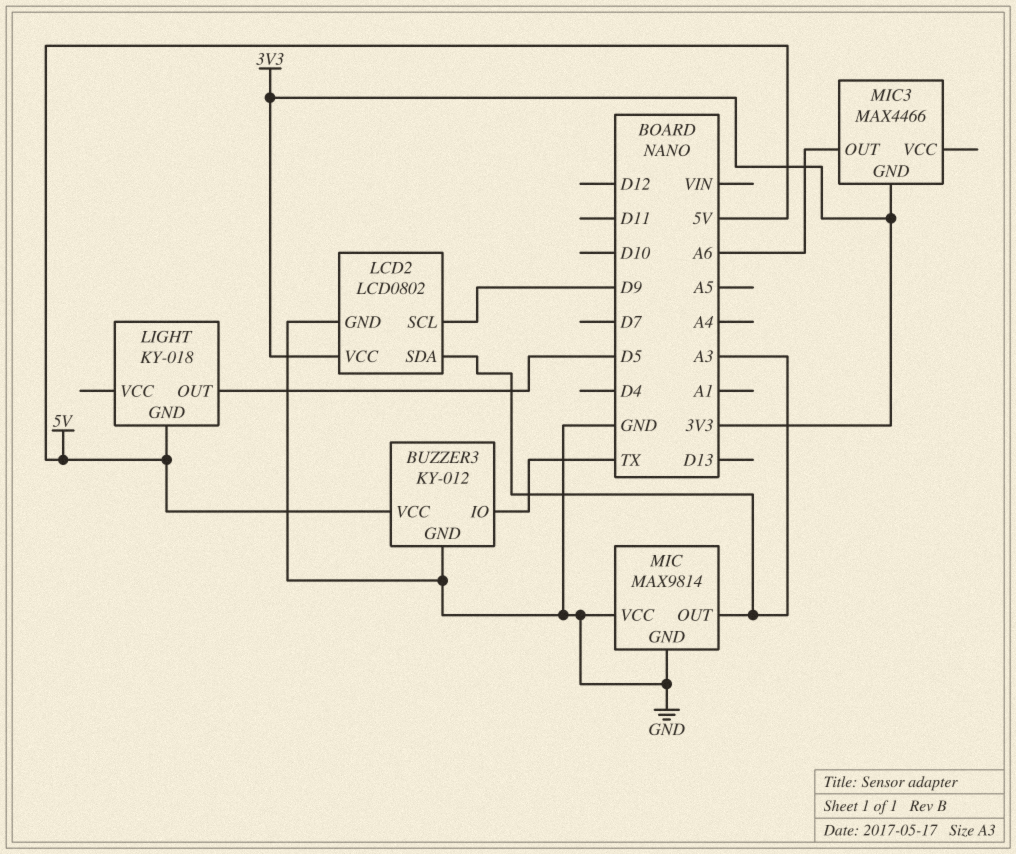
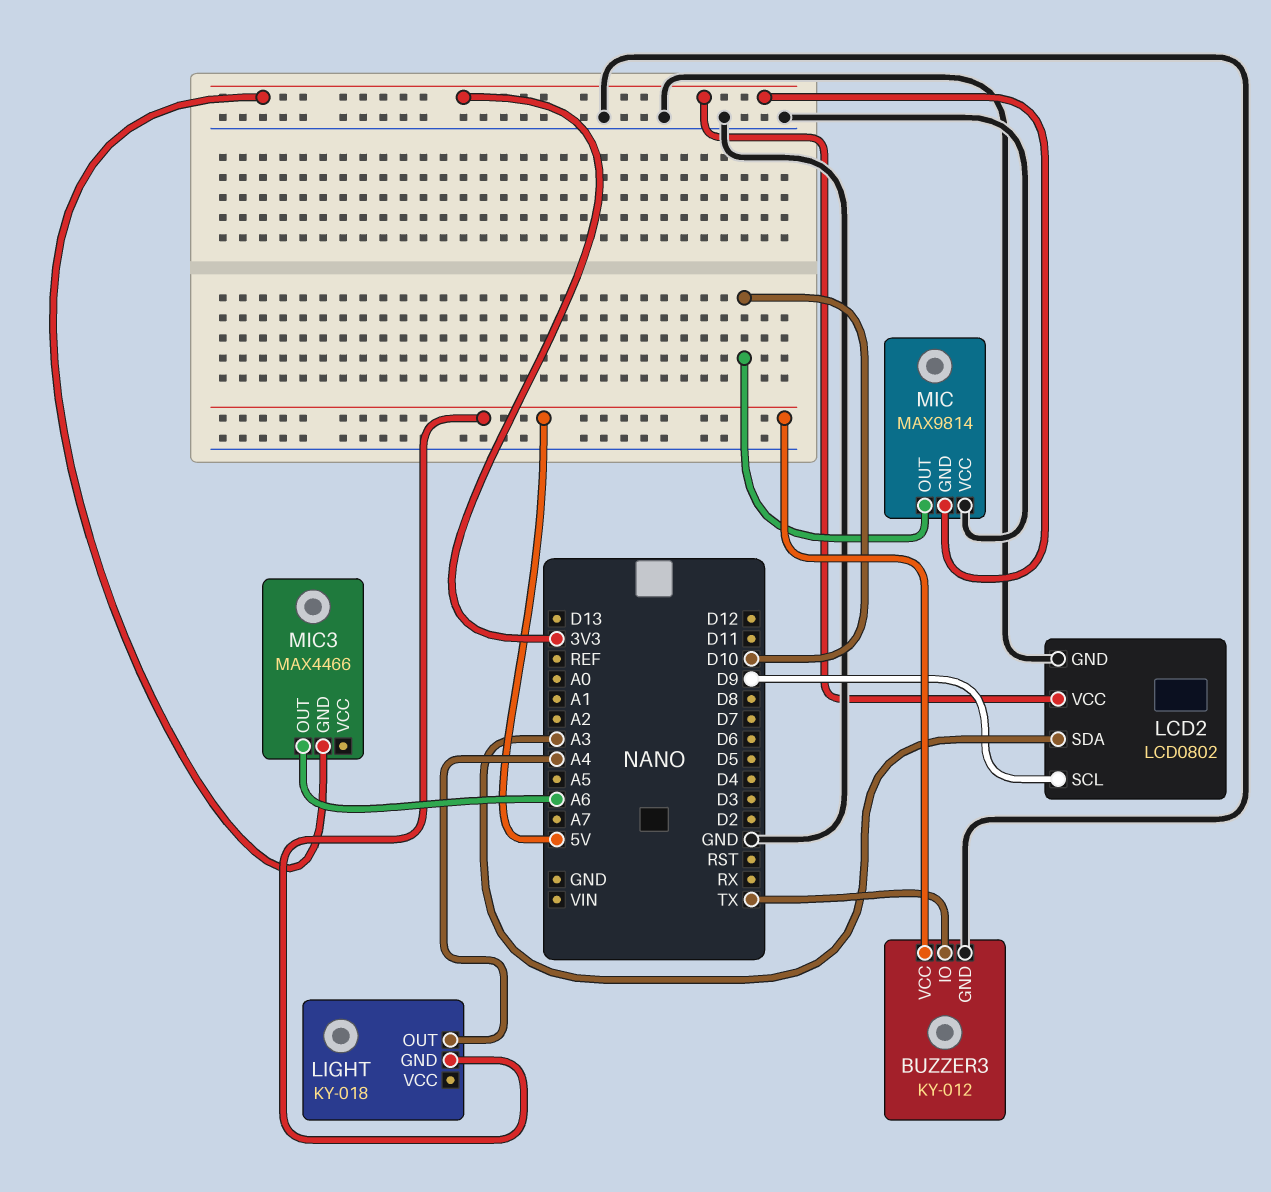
LIGHT pin OUT: D5 -> A4
MIC pin GND: GND -> 3V3
MIC pin OUT: A3 -> D10

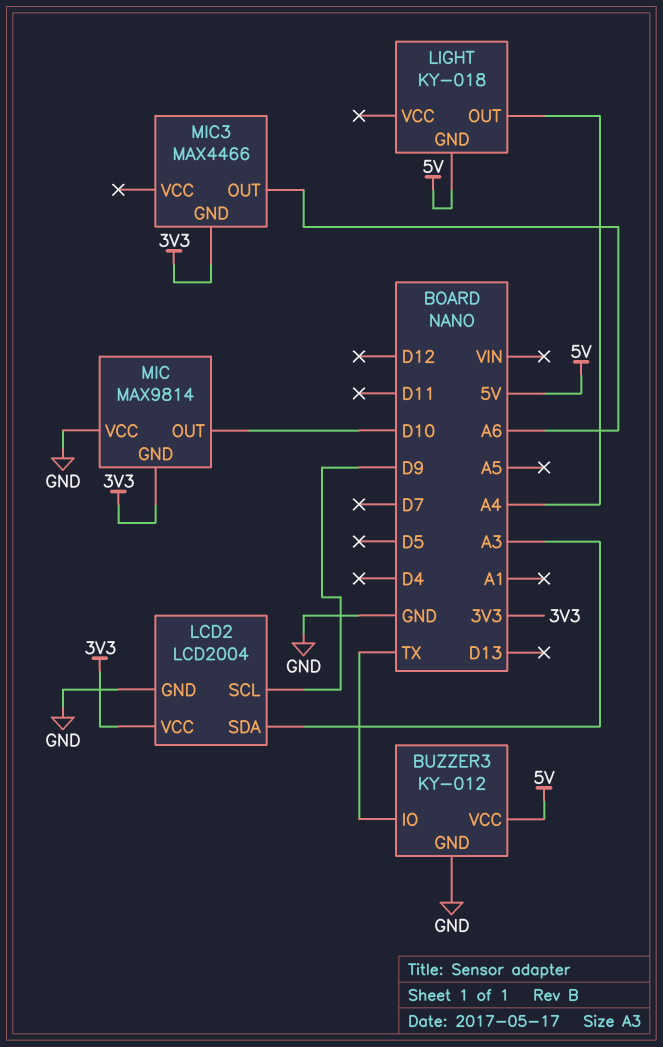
LCD2: LCD0802 -> LCD2004

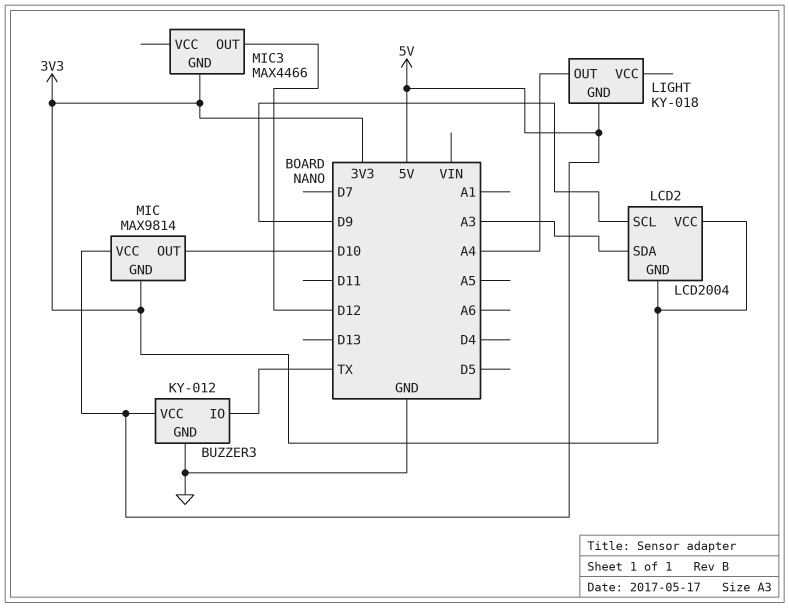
LCD2 pin GND: GND -> 3V3
MIC pin VCC: GND -> 5V
MIC3 pin OUT: A6 -> D12

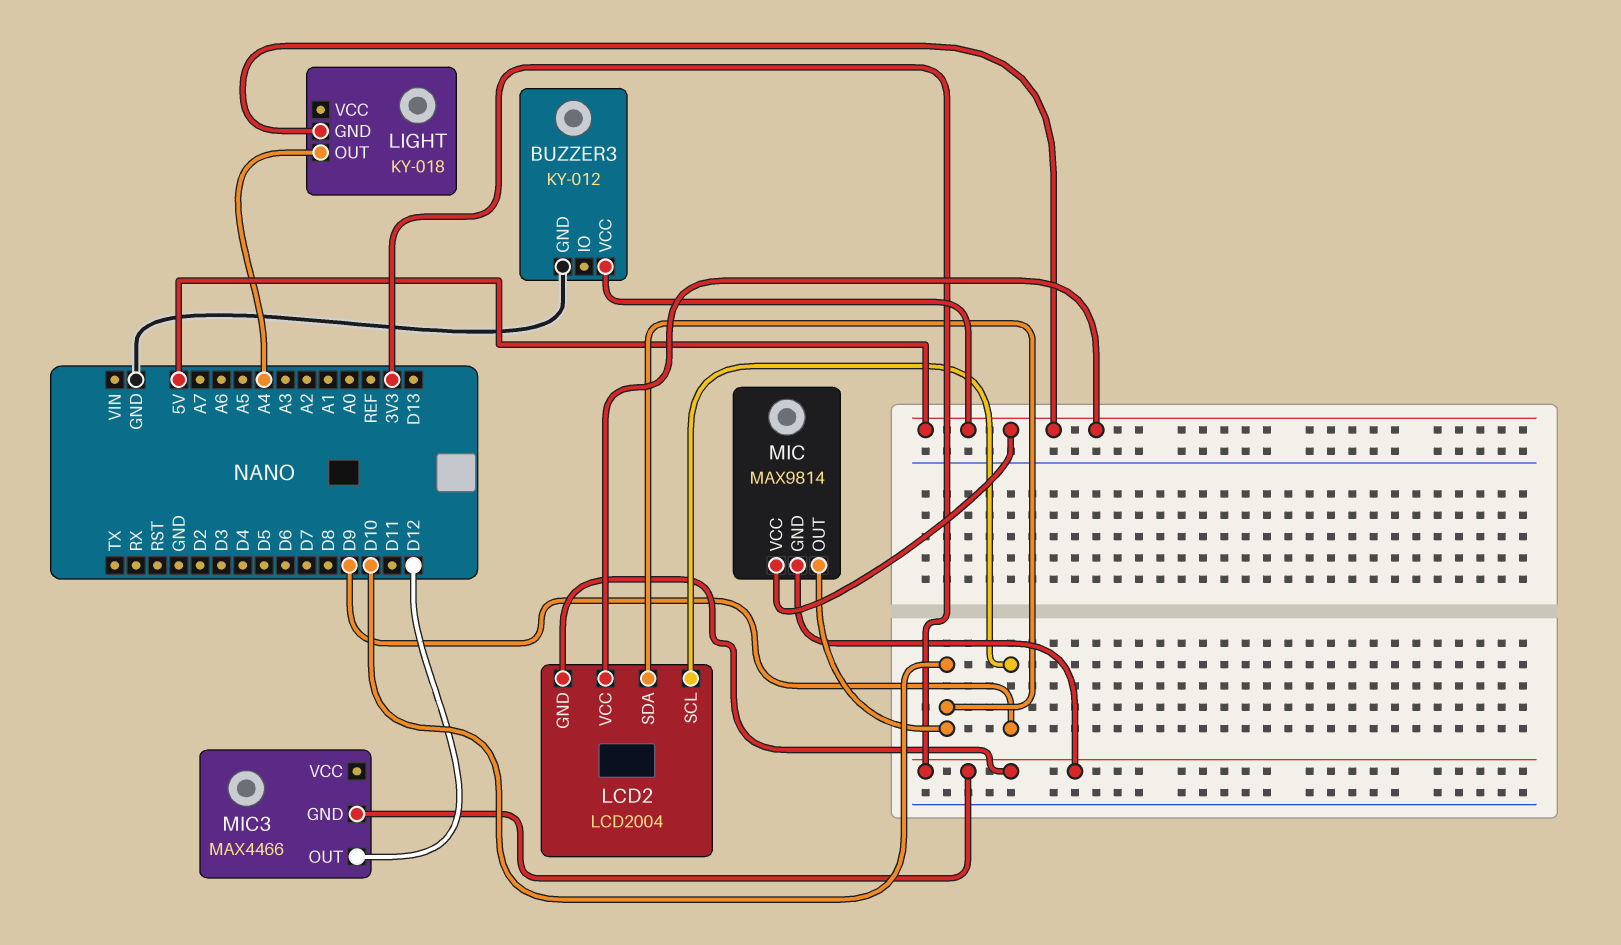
BUZZER3 pin IO: TX -> none
LCD2 pin SDA: A3 -> D10
LCD2 pin VCC: 3V3 -> 5V

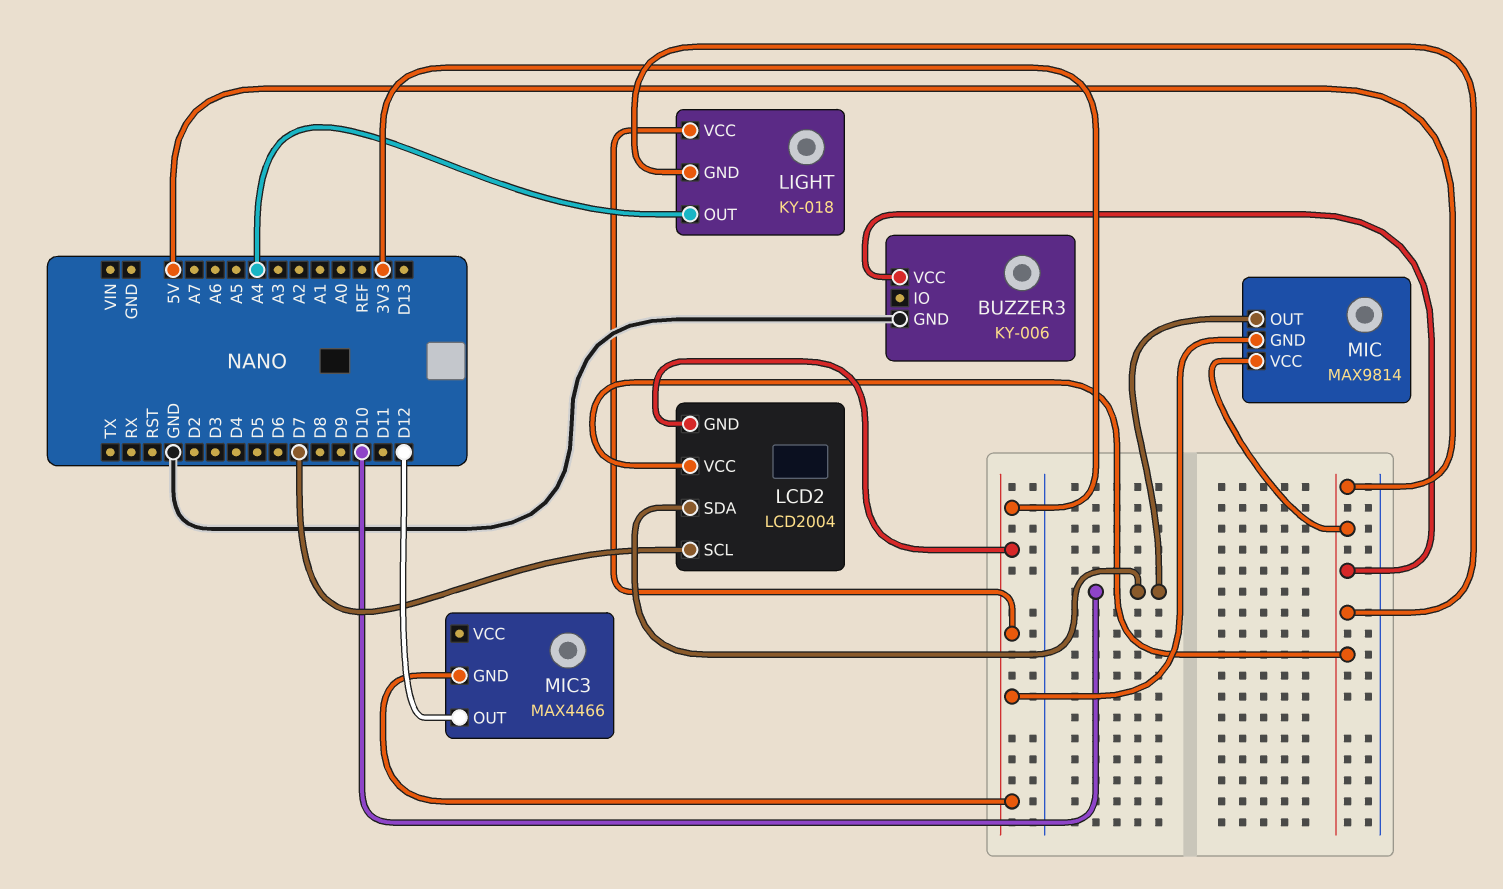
BUZZER3: KY-012 -> KY-006
LCD2 pin SCL: D9 -> D7
LIGHT pin VCC: none -> 3V3

